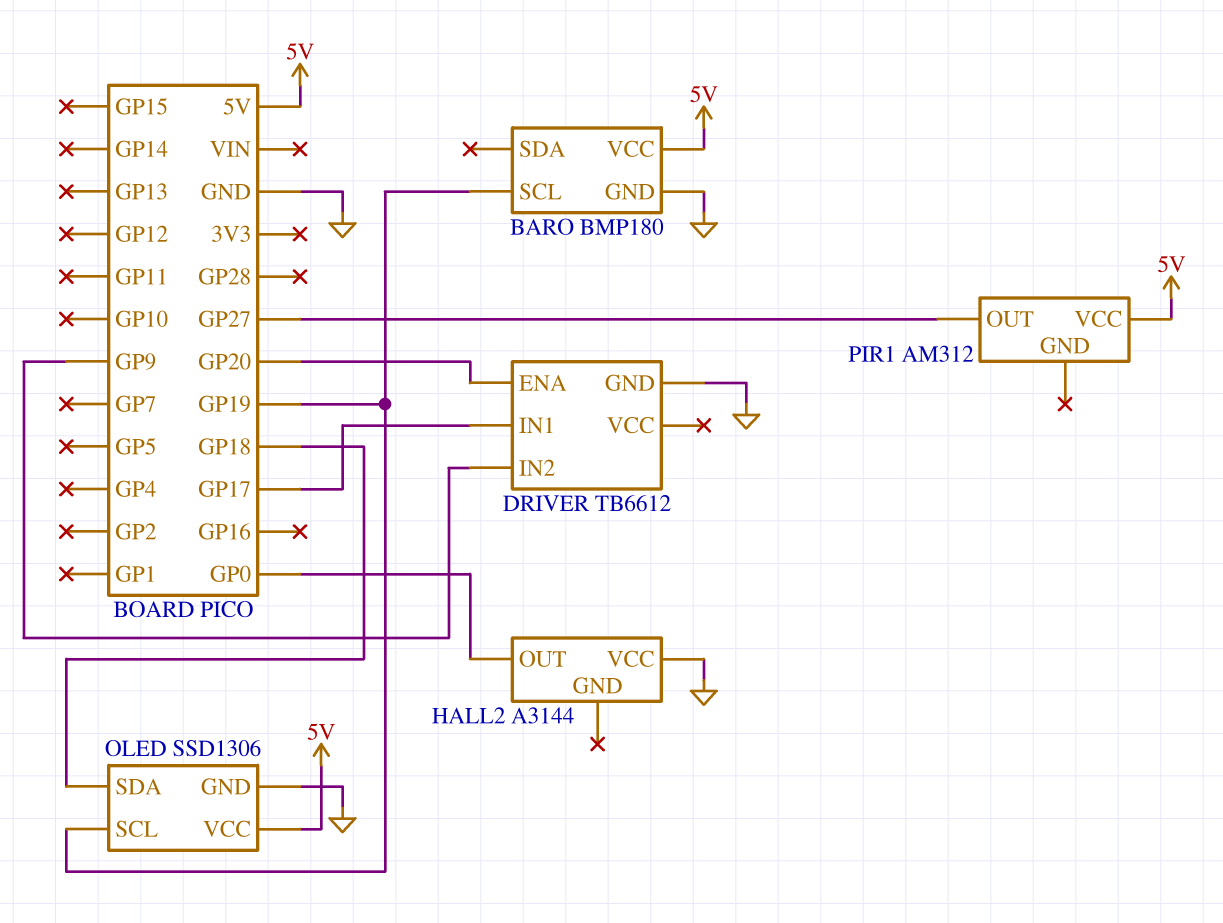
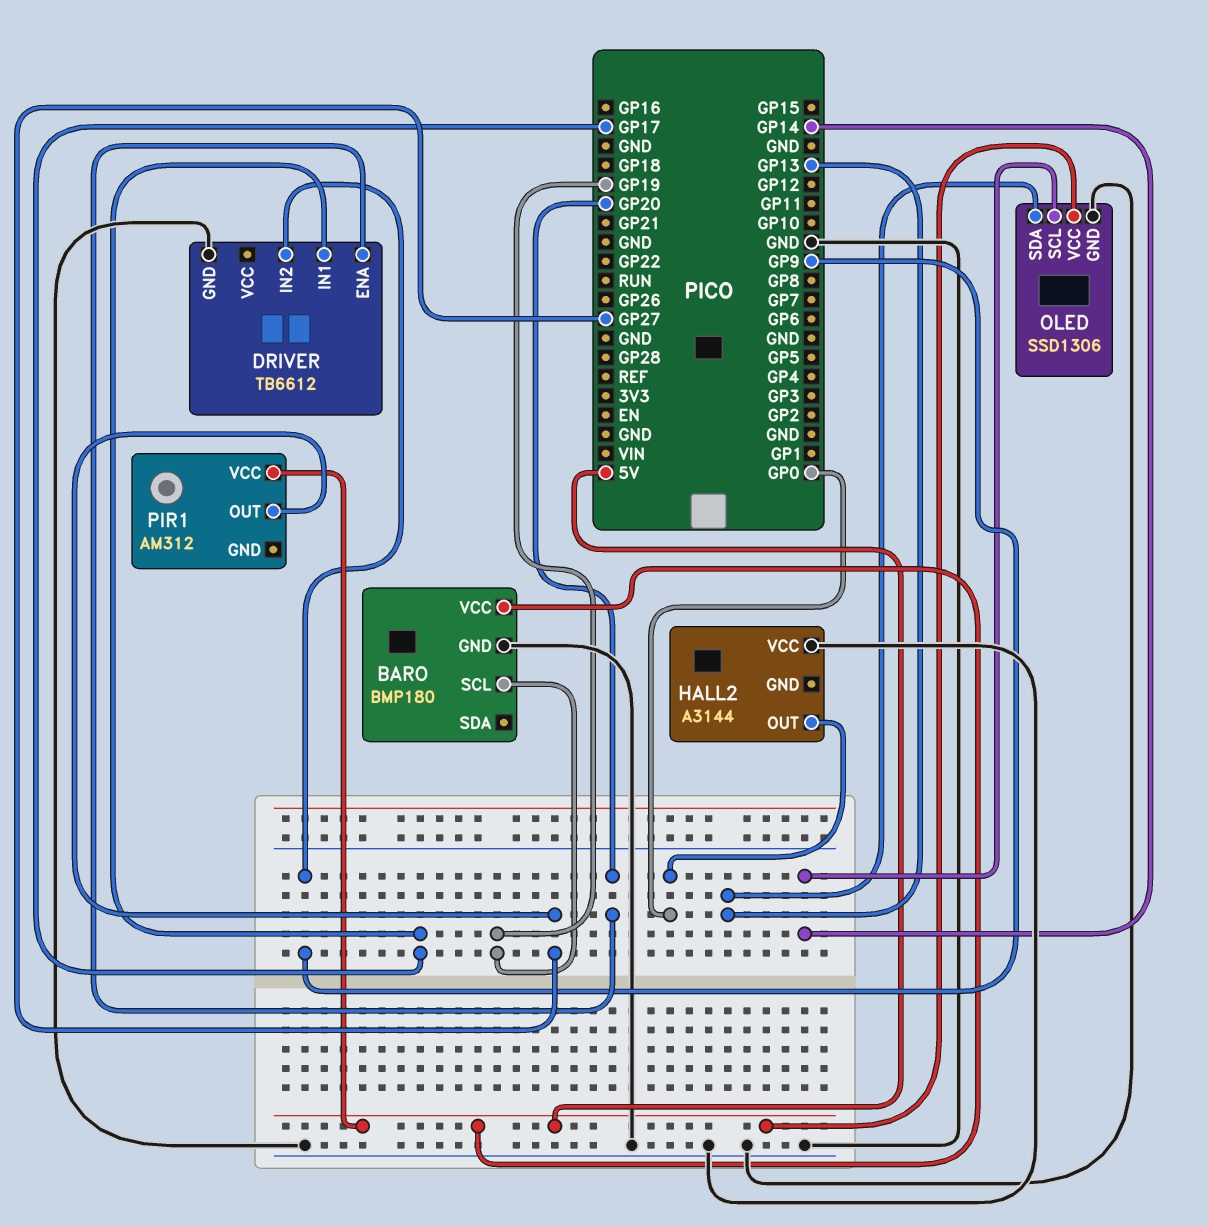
OLED pin SCL: GP19 -> GP14
OLED pin SDA: GP18 -> GP13

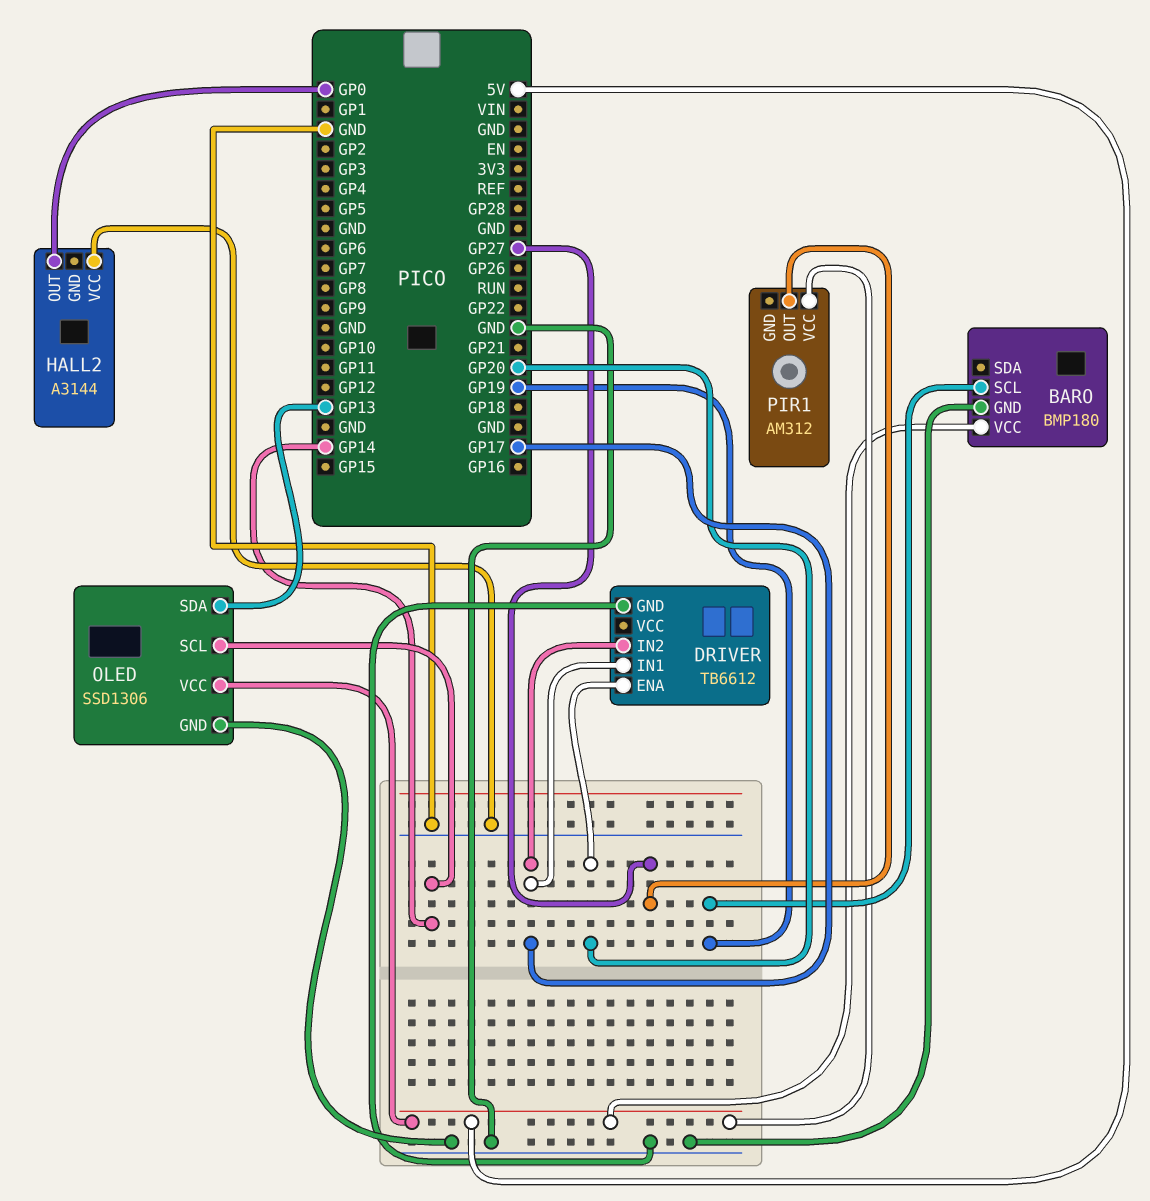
DRIVER pin IN2: GP9 -> GP17

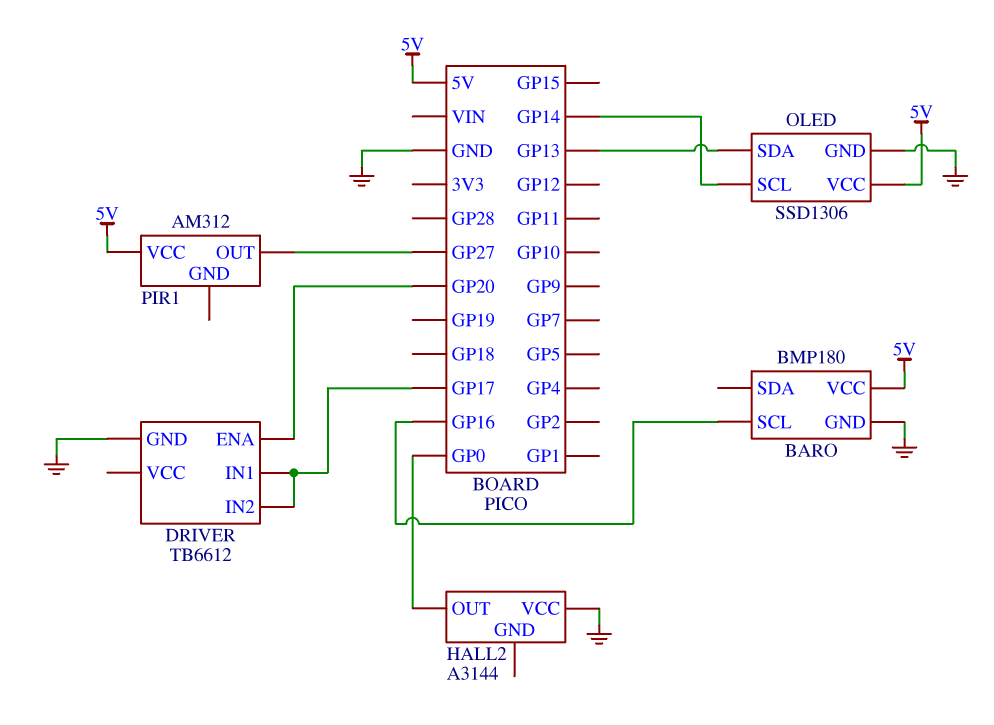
BARO pin SCL: GP19 -> GP16

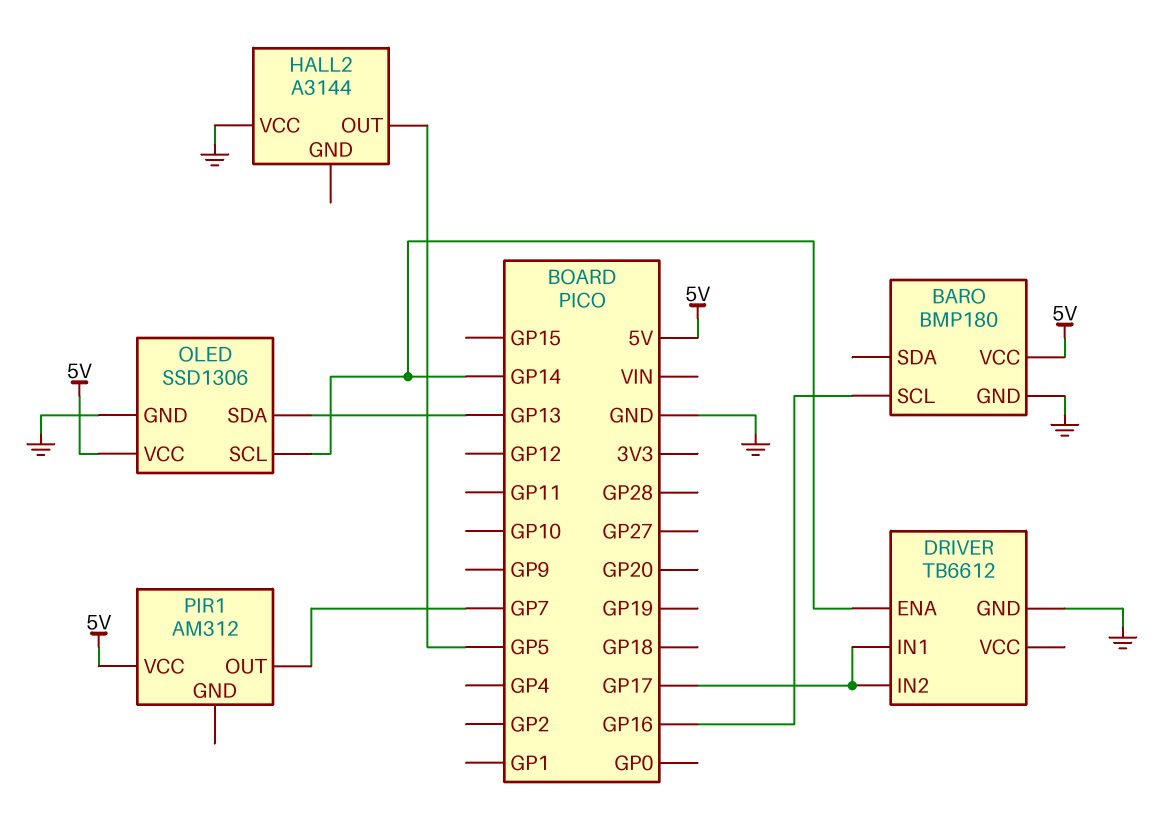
DRIVER pin ENA: GP20 -> GP14
HALL2 pin OUT: GP0 -> GP5
PIR1 pin OUT: GP27 -> GP7

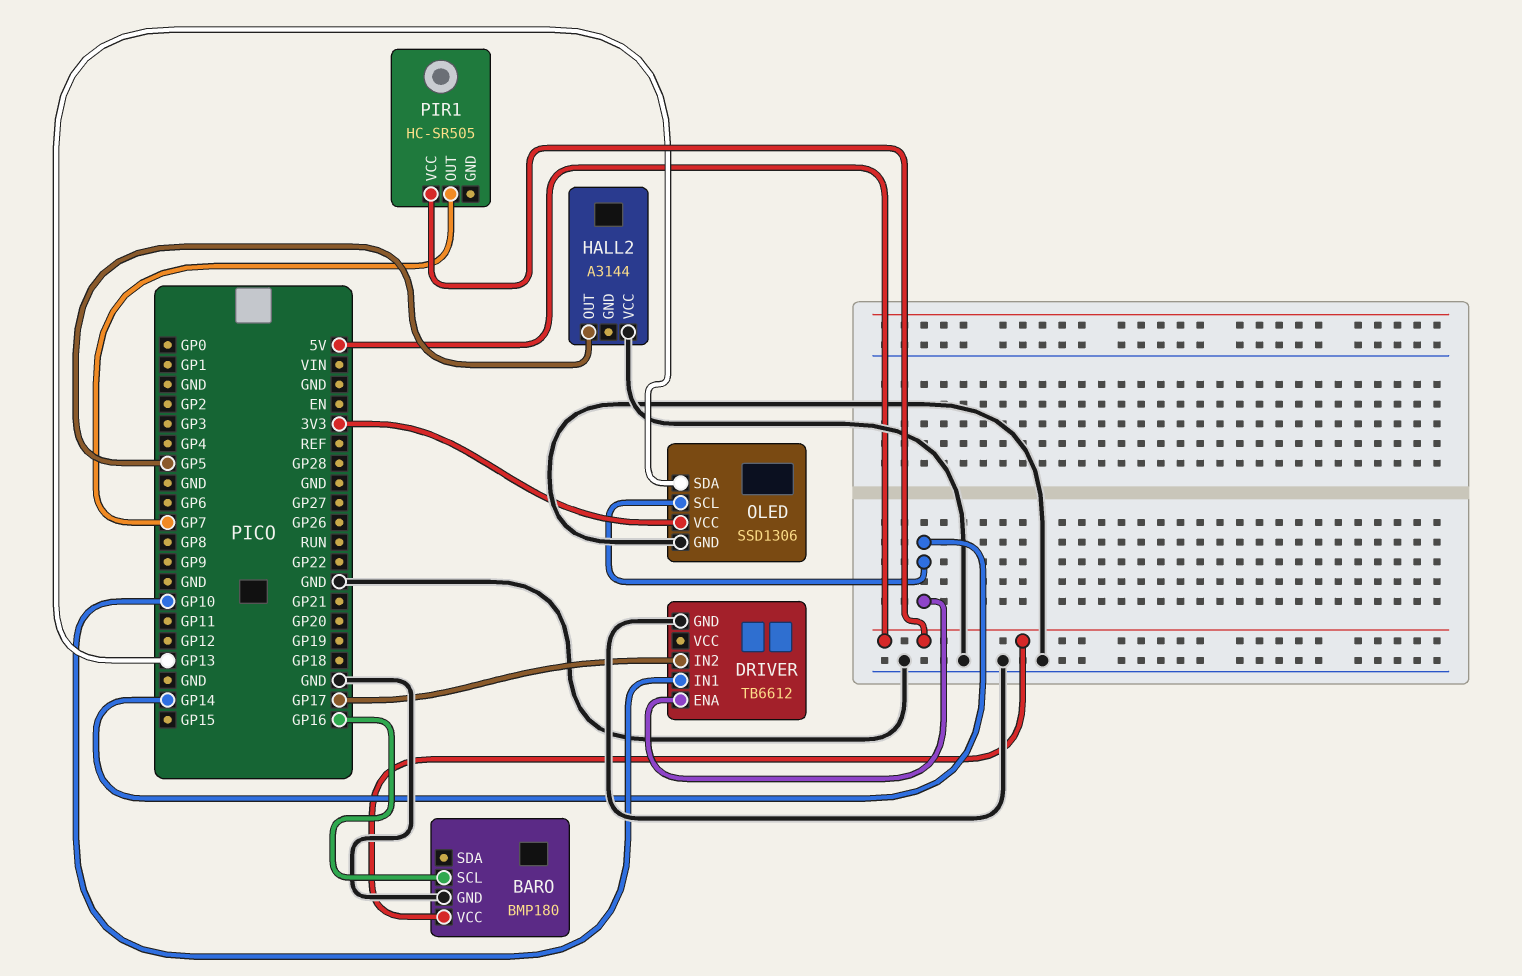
DRIVER pin IN1: GP17 -> GP10
OLED pin VCC: 5V -> 3V3
PIR1: AM312 -> HC-SR505

